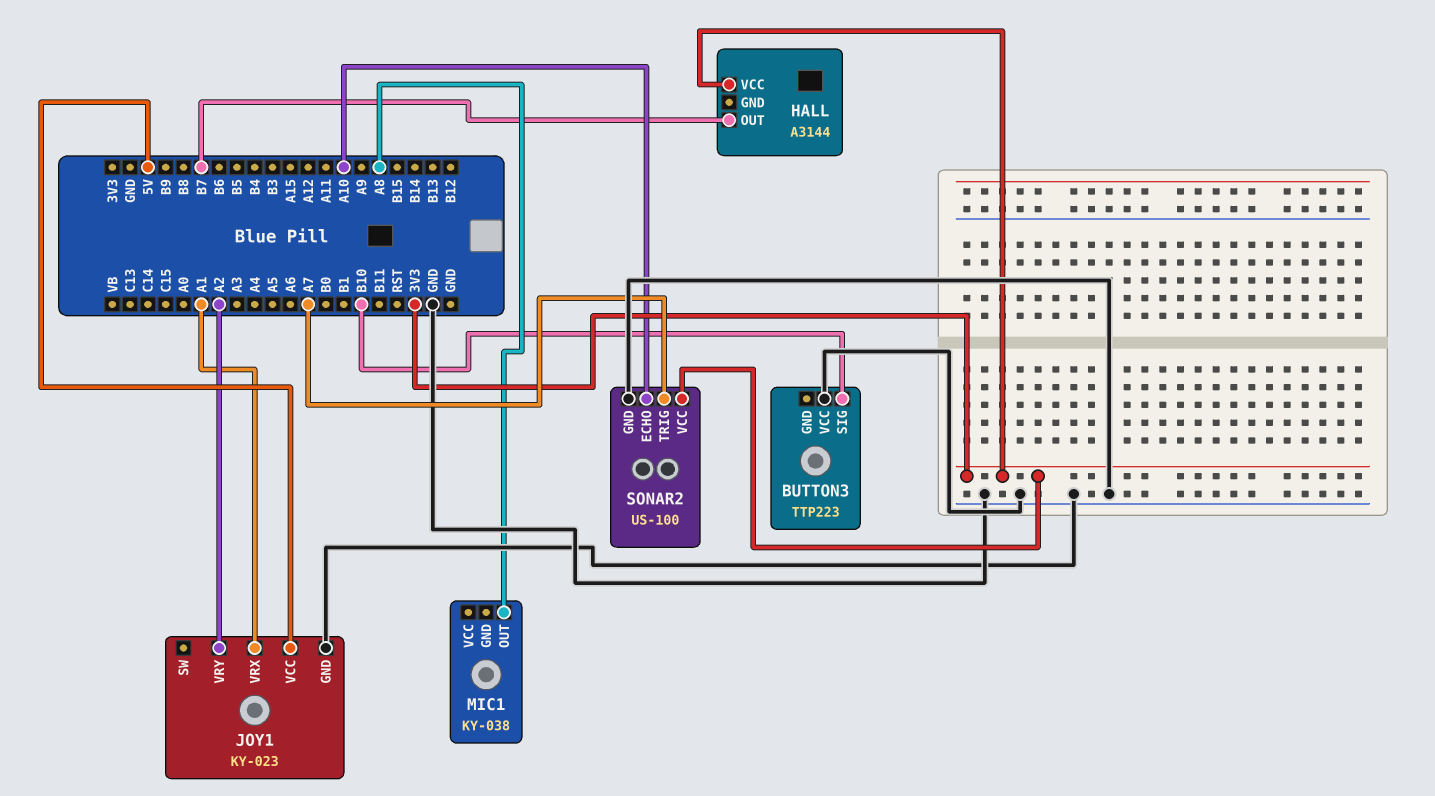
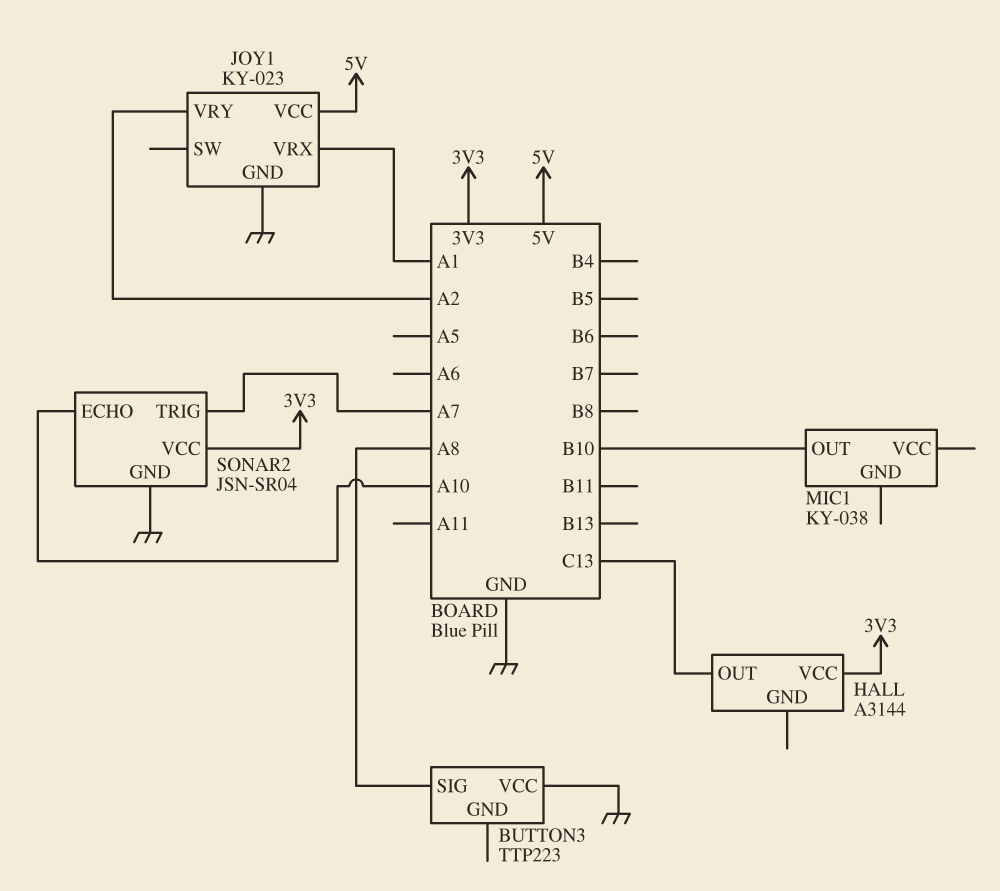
BUTTON3 pin SIG: B10 -> A8
HALL pin OUT: B7 -> C13
MIC1 pin OUT: A8 -> B10
SONAR2: US-100 -> JSN-SR04

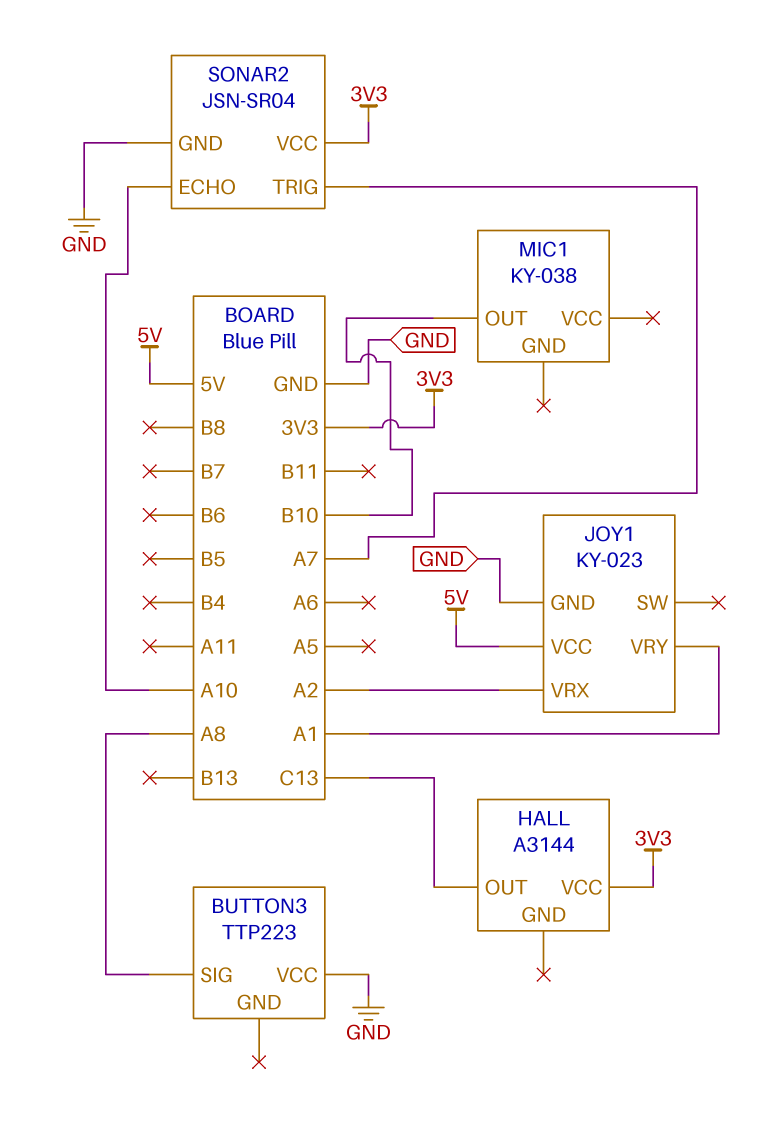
JOY1 pin VRX: A1 -> A2
JOY1 pin VRY: A2 -> A1

